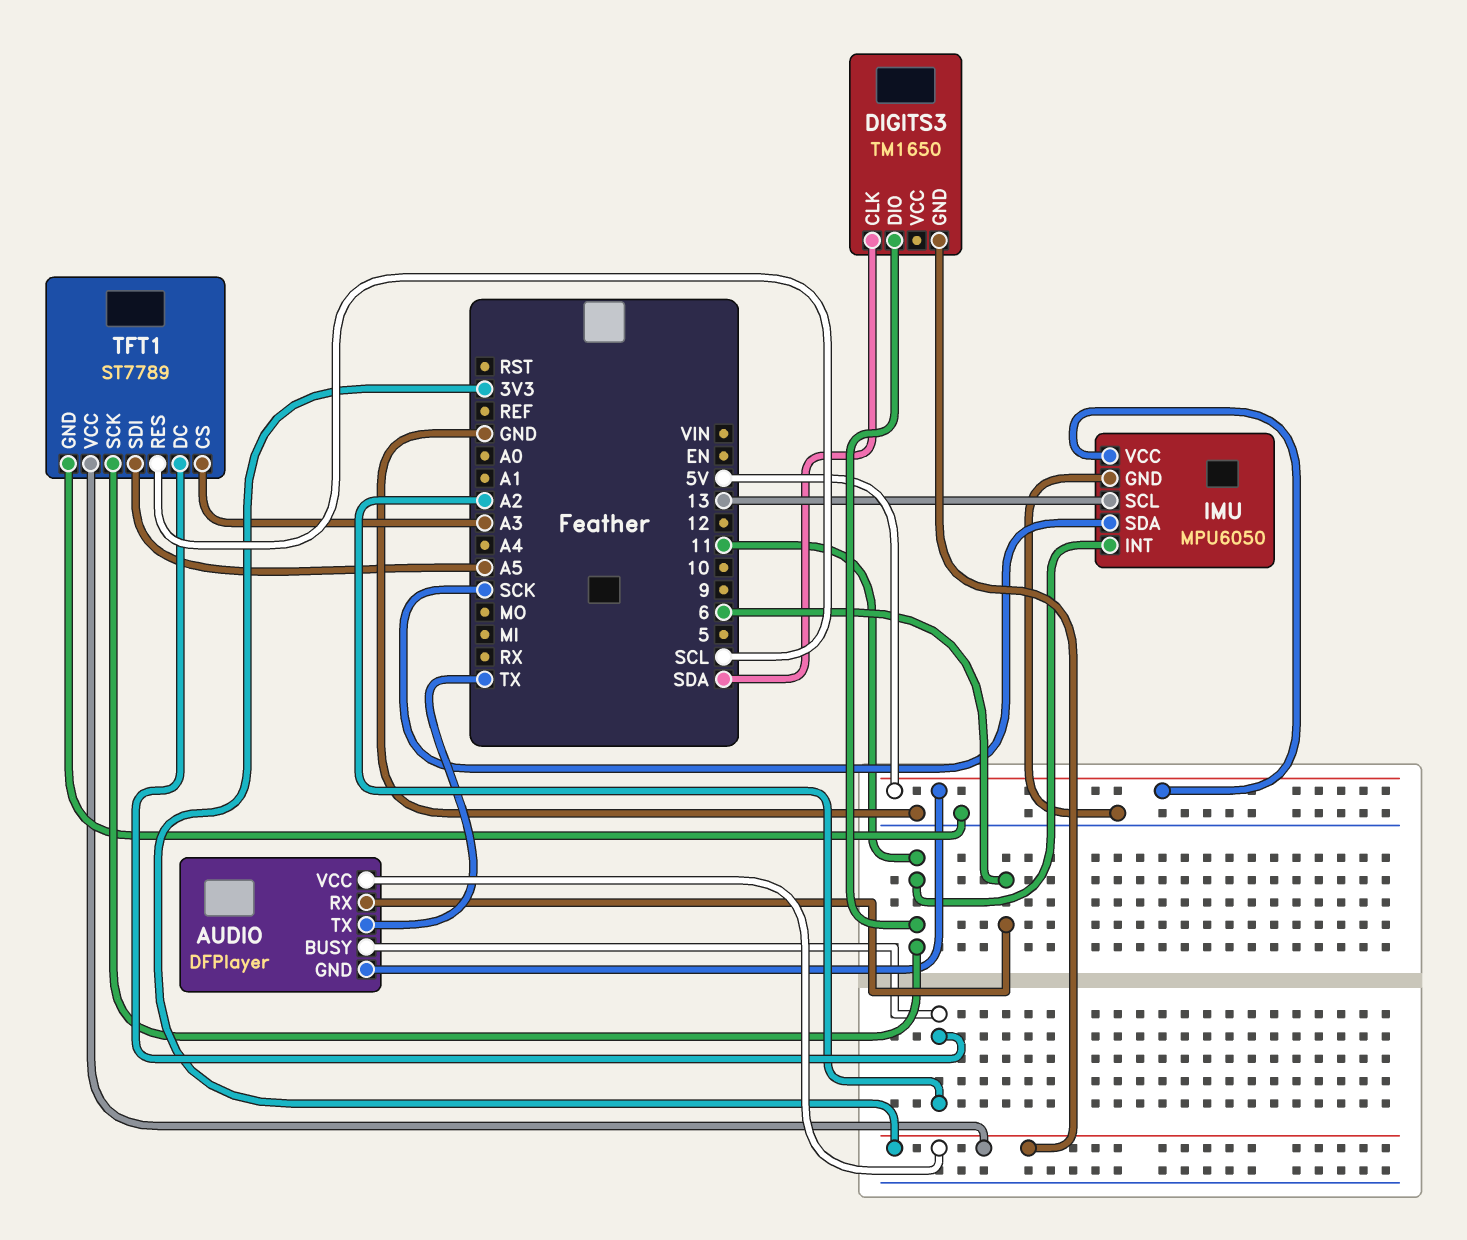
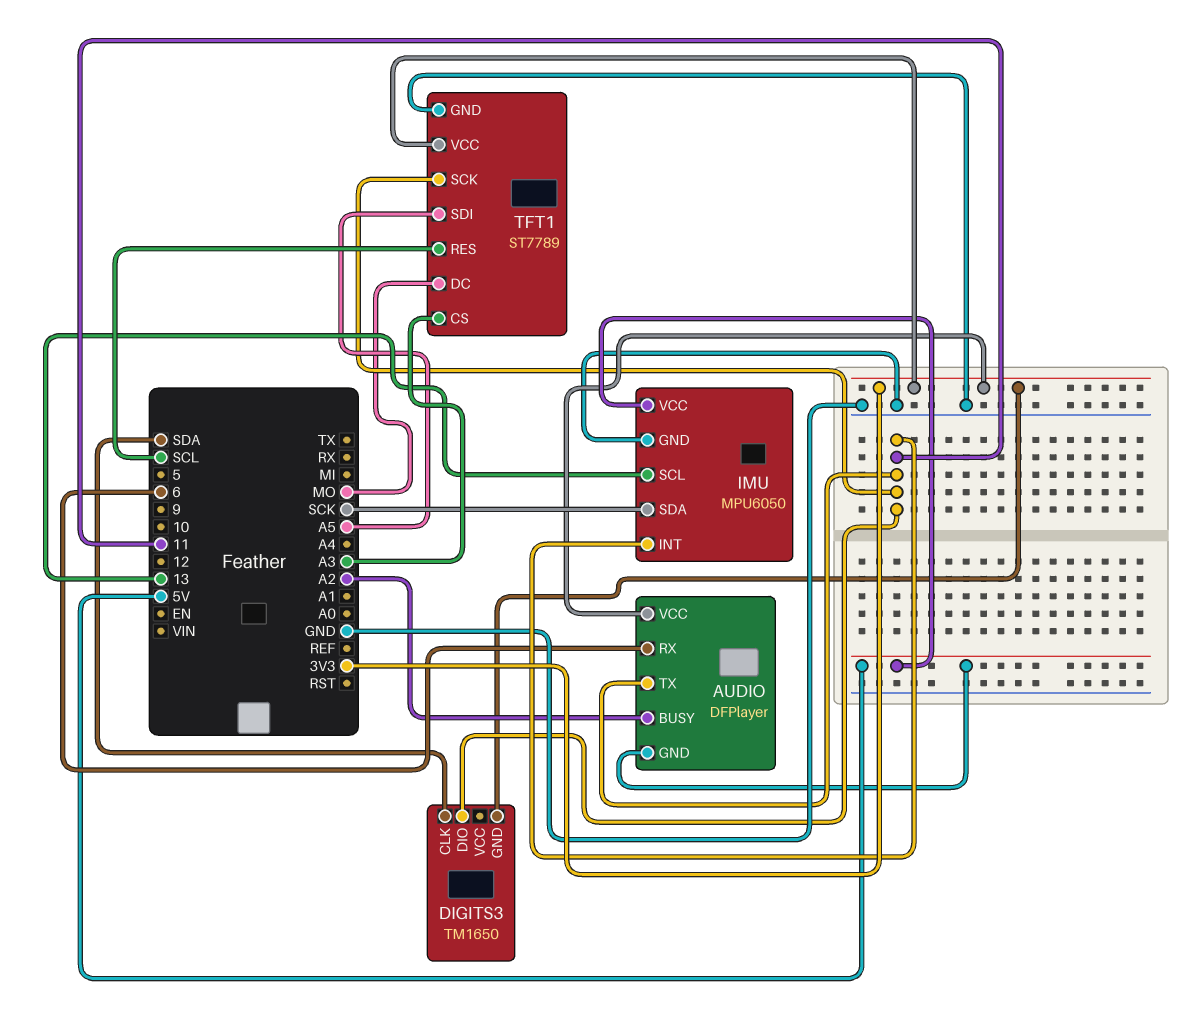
AUDIO pin TX: TX -> 11
TFT1 pin DC: A2 -> MO

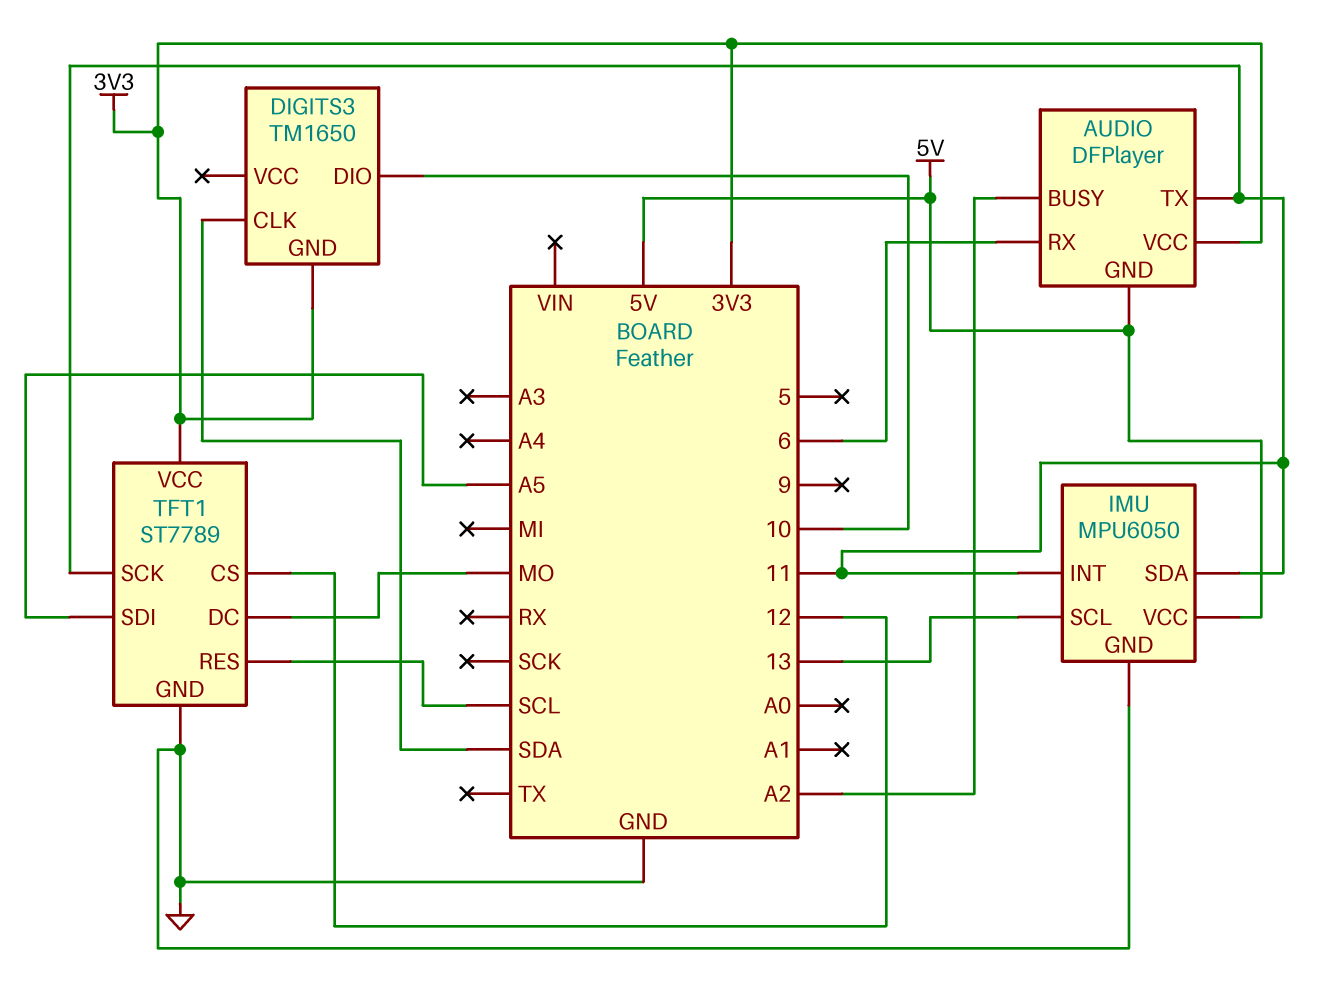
DIGITS3 pin DIO: 11 -> 10
IMU pin SDA: SCK -> 11
TFT1 pin CS: A3 -> 12

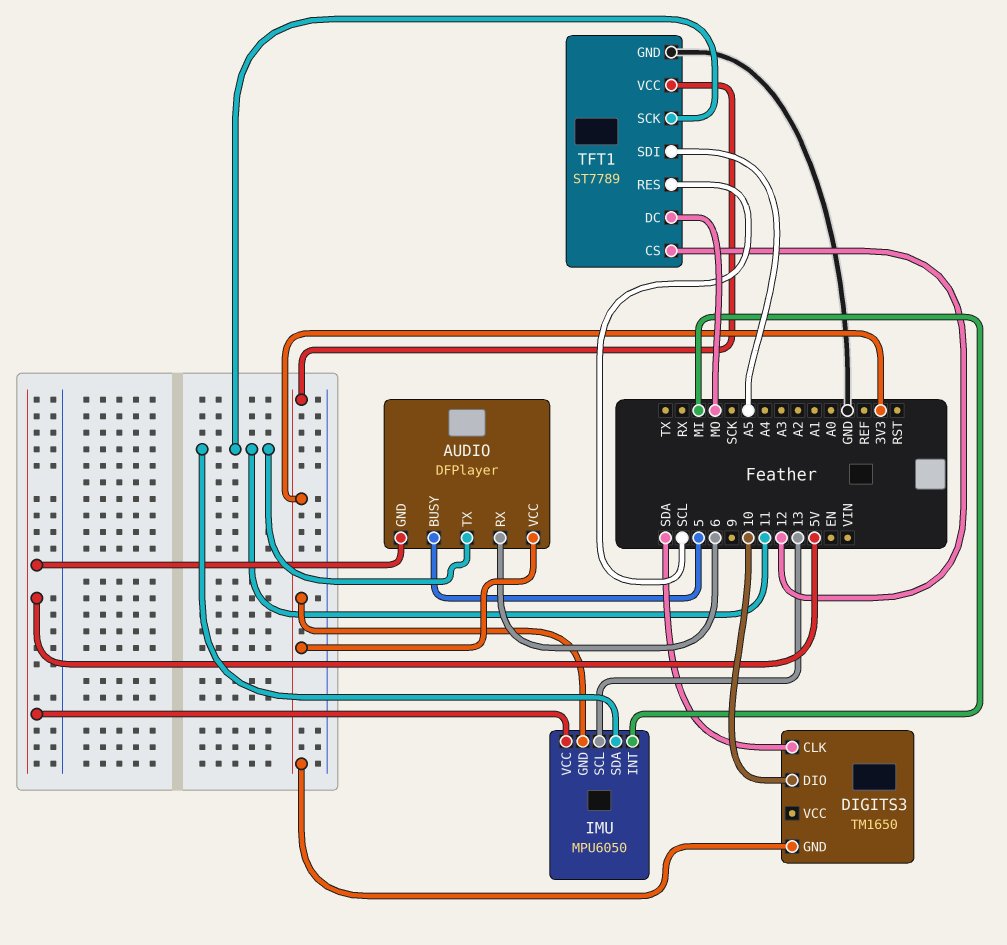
AUDIO pin BUSY: A2 -> 5
IMU pin GND: GND -> 3V3
IMU pin INT: 11 -> MI

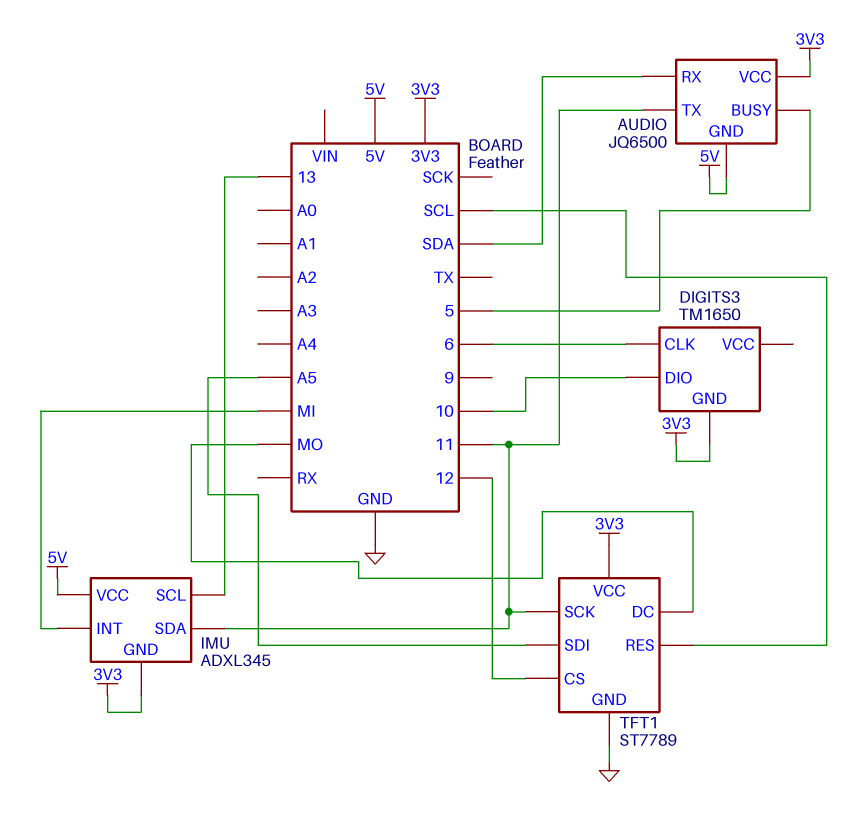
AUDIO: DFPlayer -> JQ6500
AUDIO pin RX: 6 -> SDA
DIGITS3 pin CLK: SDA -> 6
IMU: MPU6050 -> ADXL345

